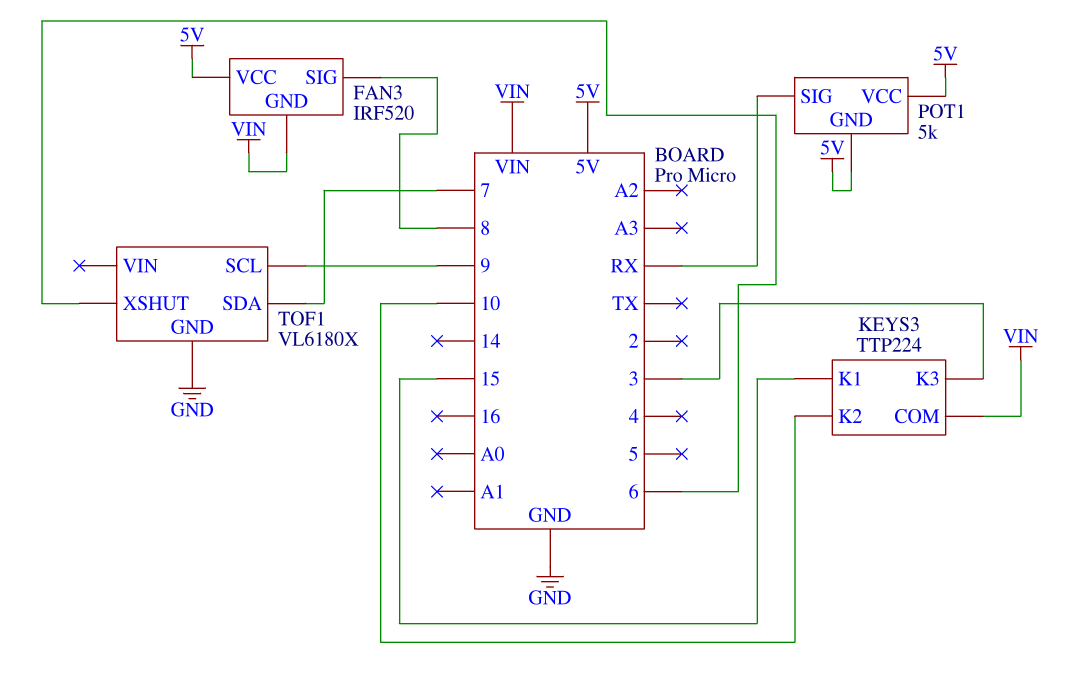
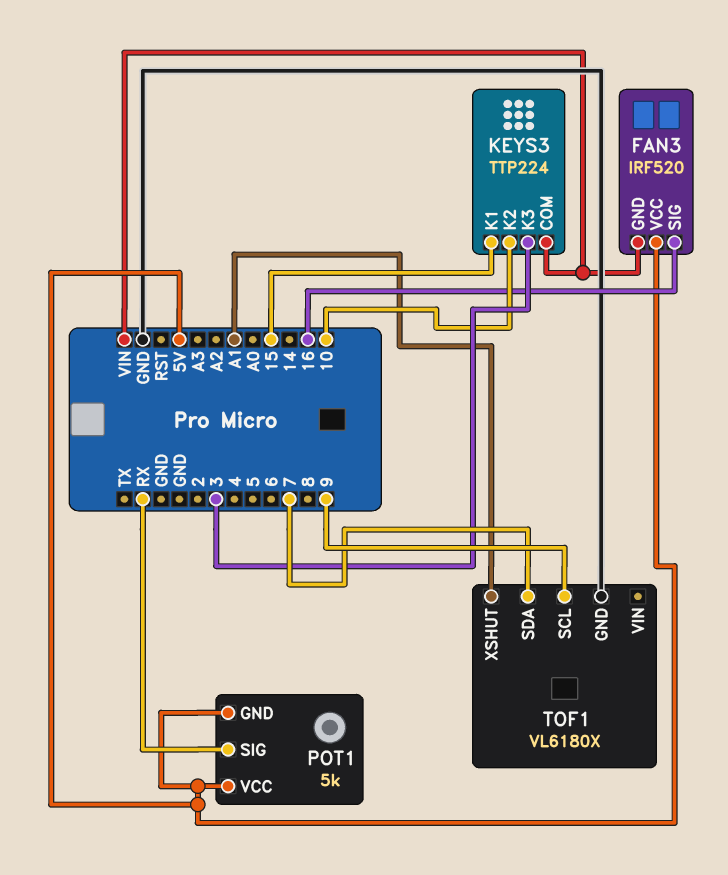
FAN3 pin SIG: 8 -> 16
TOF1 pin XSHUT: 6 -> A1

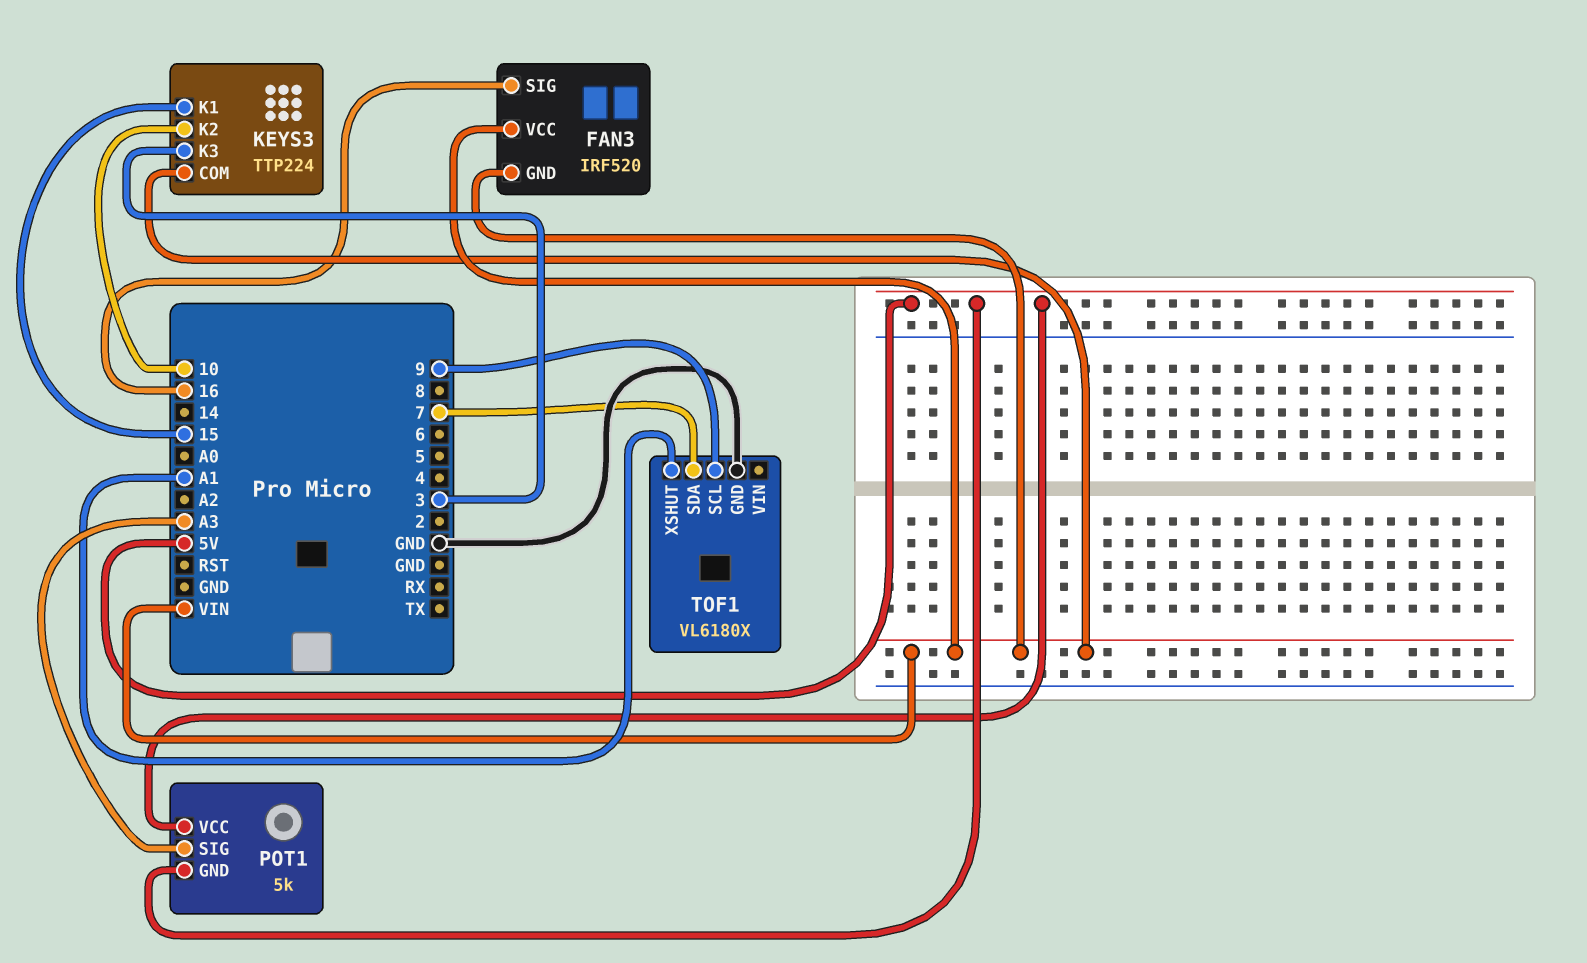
FAN3 pin VCC: 5V -> VIN
POT1 pin SIG: RX -> A3

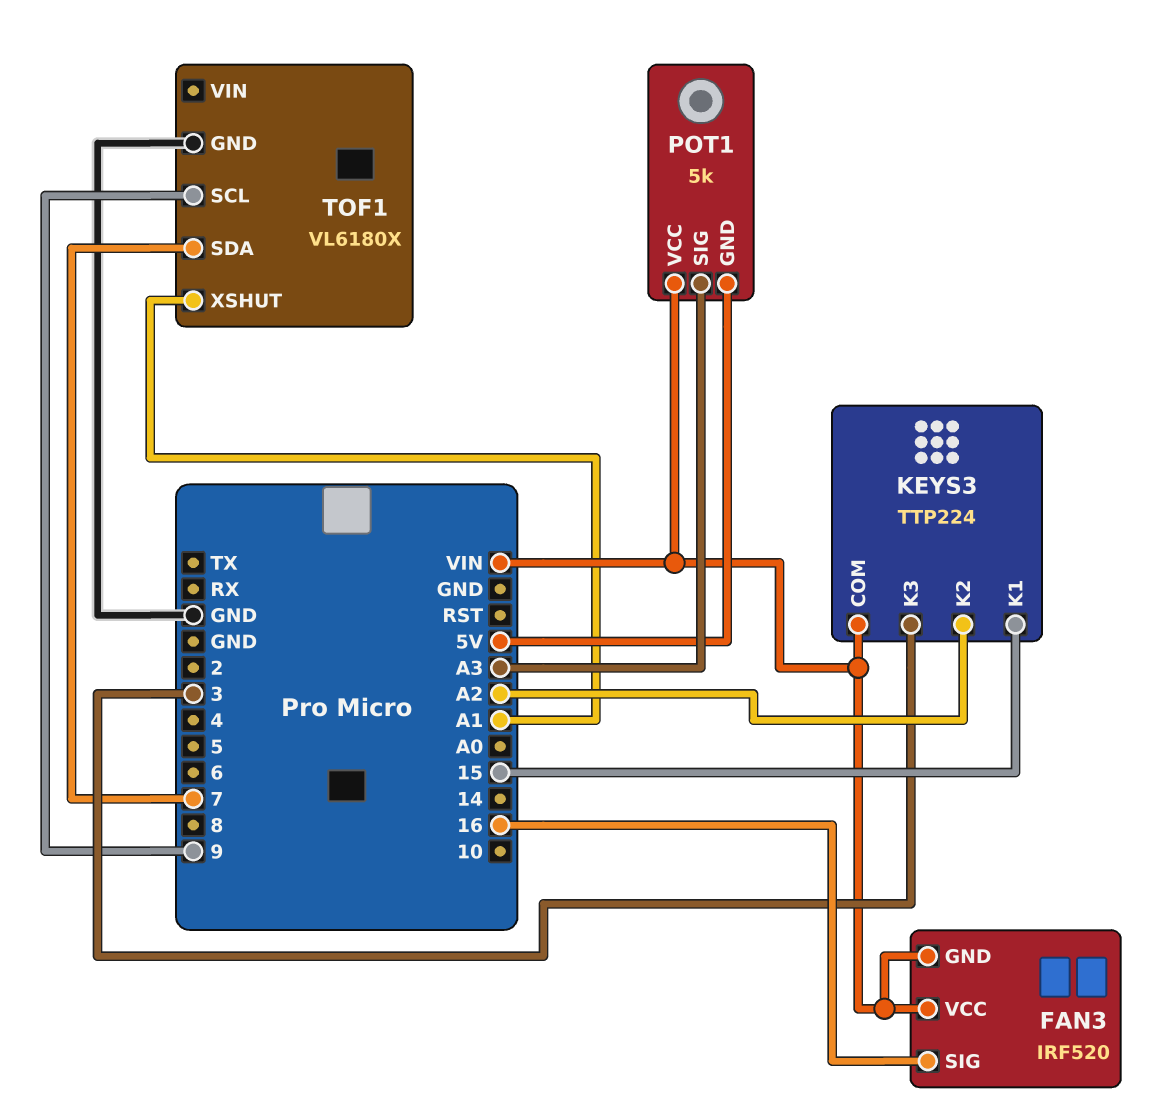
KEYS3 pin K2: 10 -> A2
POT1 pin VCC: 5V -> VIN

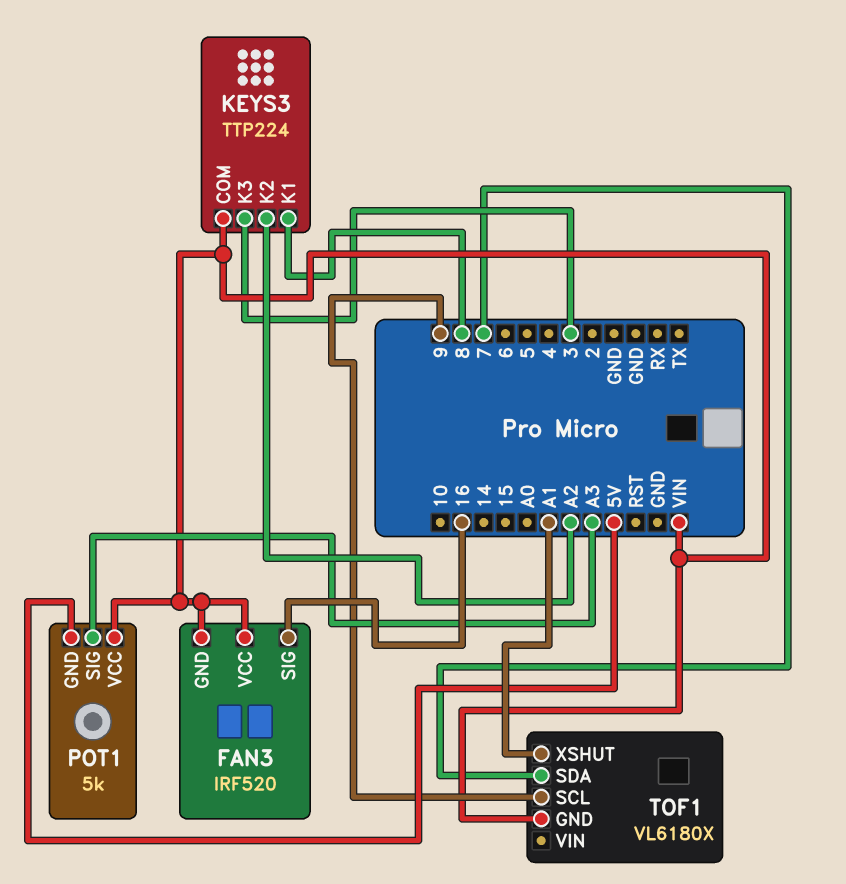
KEYS3 pin K1: 15 -> 8
TOF1 pin GND: GND -> VIN

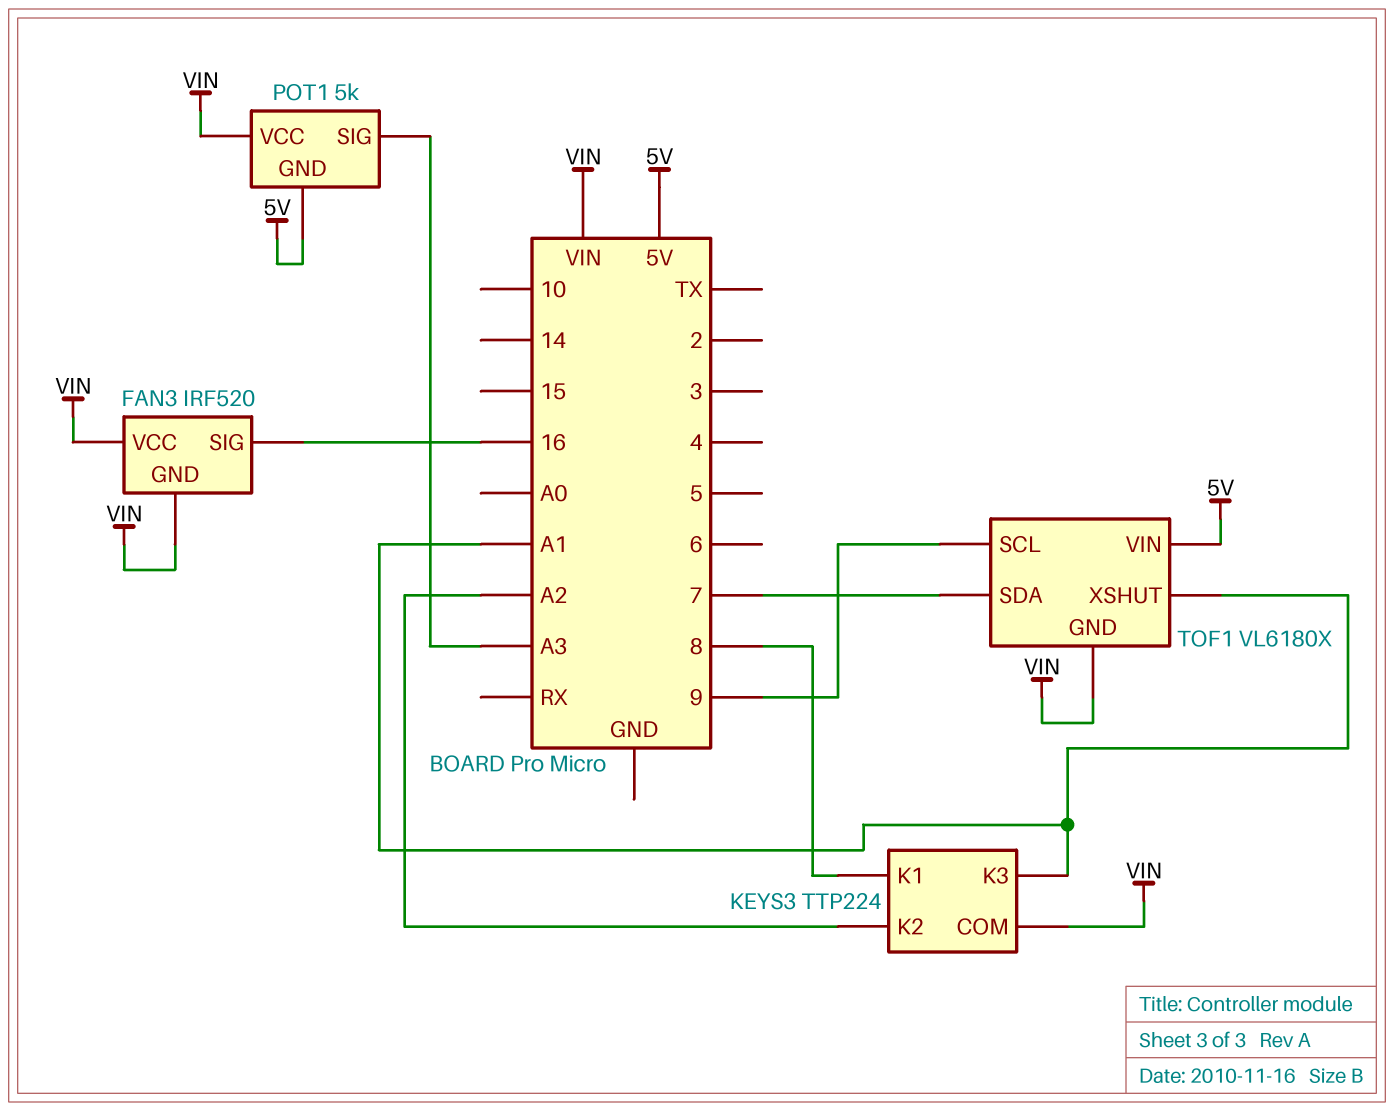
KEYS3 pin K3: 3 -> A1
TOF1 pin VIN: none -> 5V

